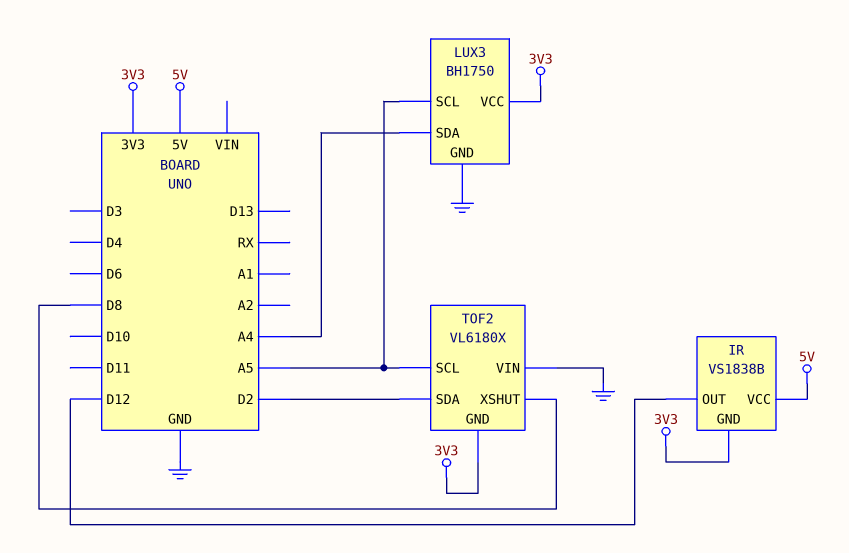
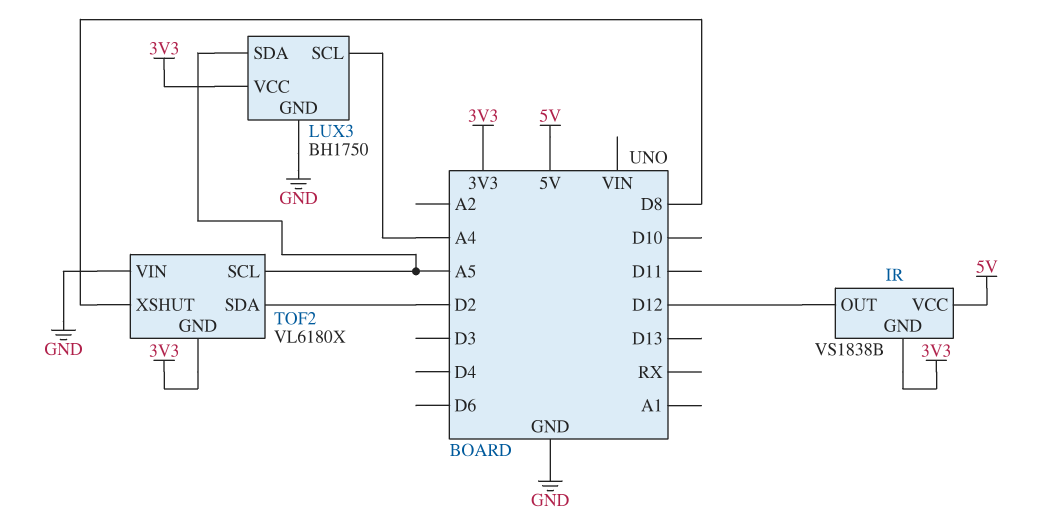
LUX3 pin SCL: A5 -> A4
LUX3 pin SDA: A4 -> A5

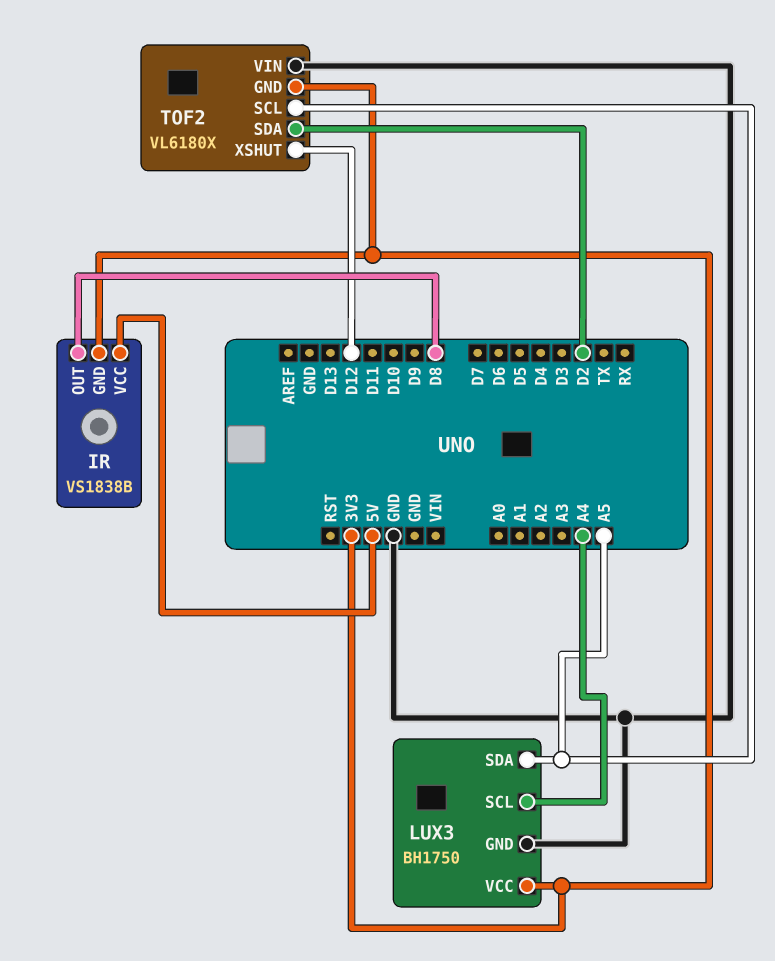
IR pin OUT: D12 -> D8
TOF2 pin XSHUT: D8 -> D12

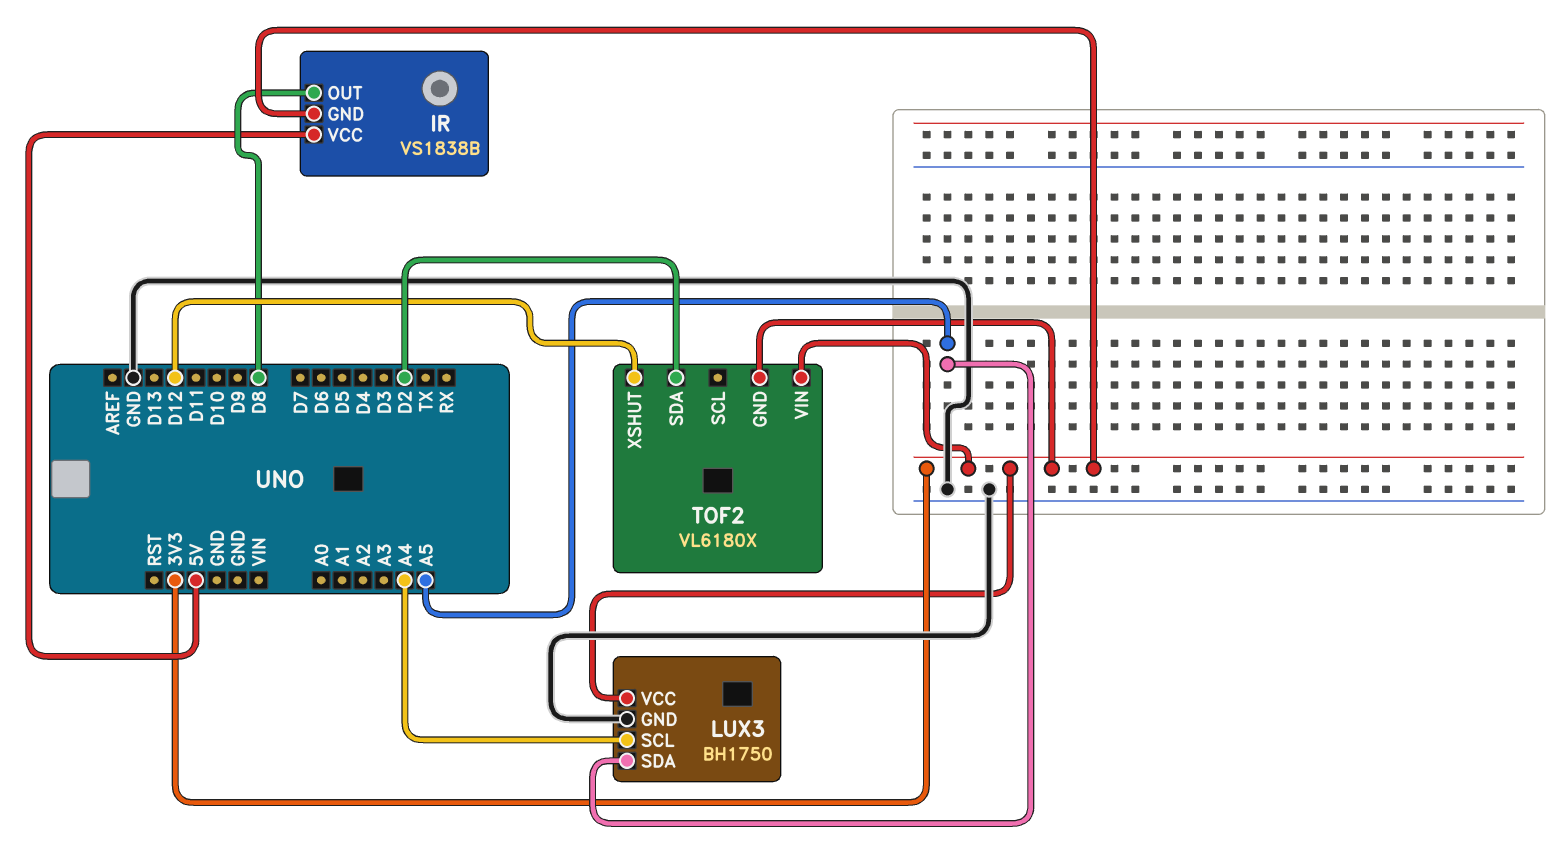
TOF2 pin SCL: A5 -> none
TOF2 pin VIN: GND -> 3V3

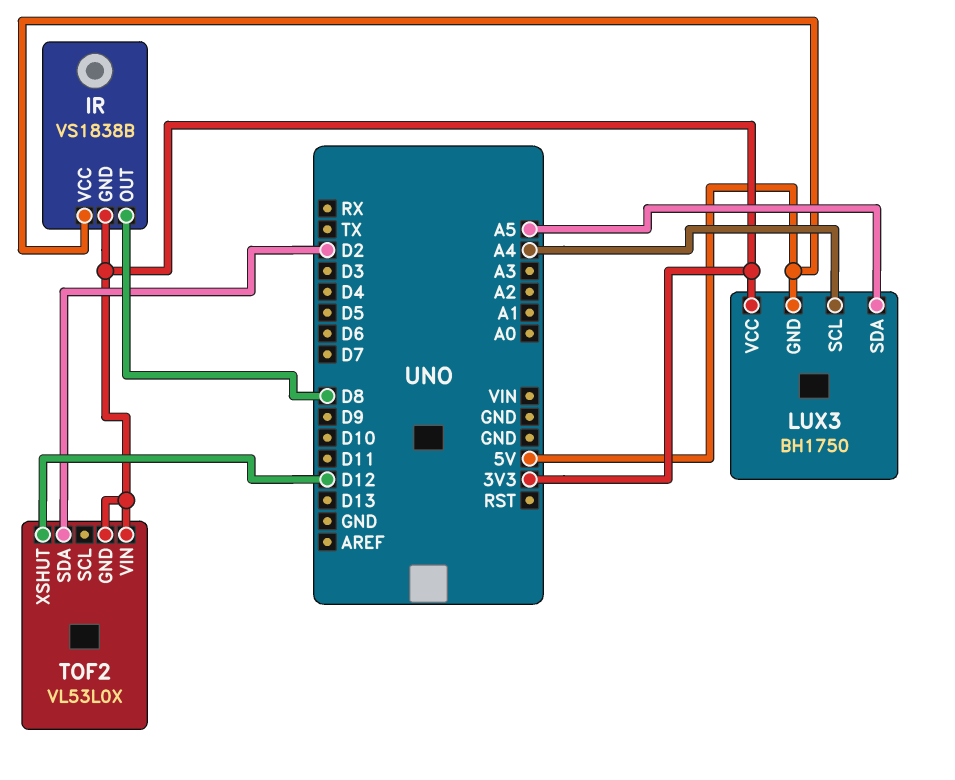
LUX3 pin GND: GND -> 5V
TOF2: VL6180X -> VL53L0X

